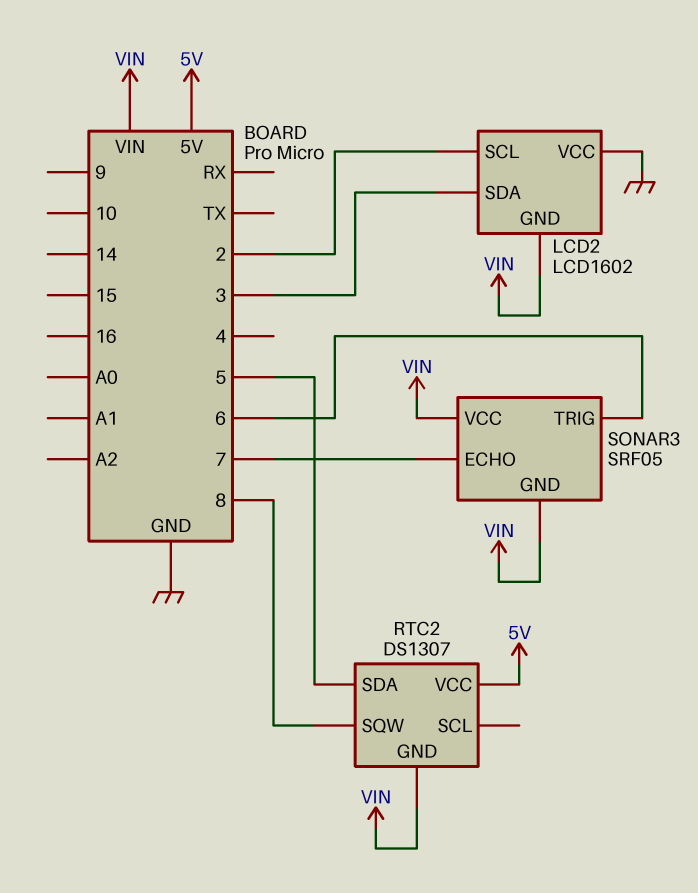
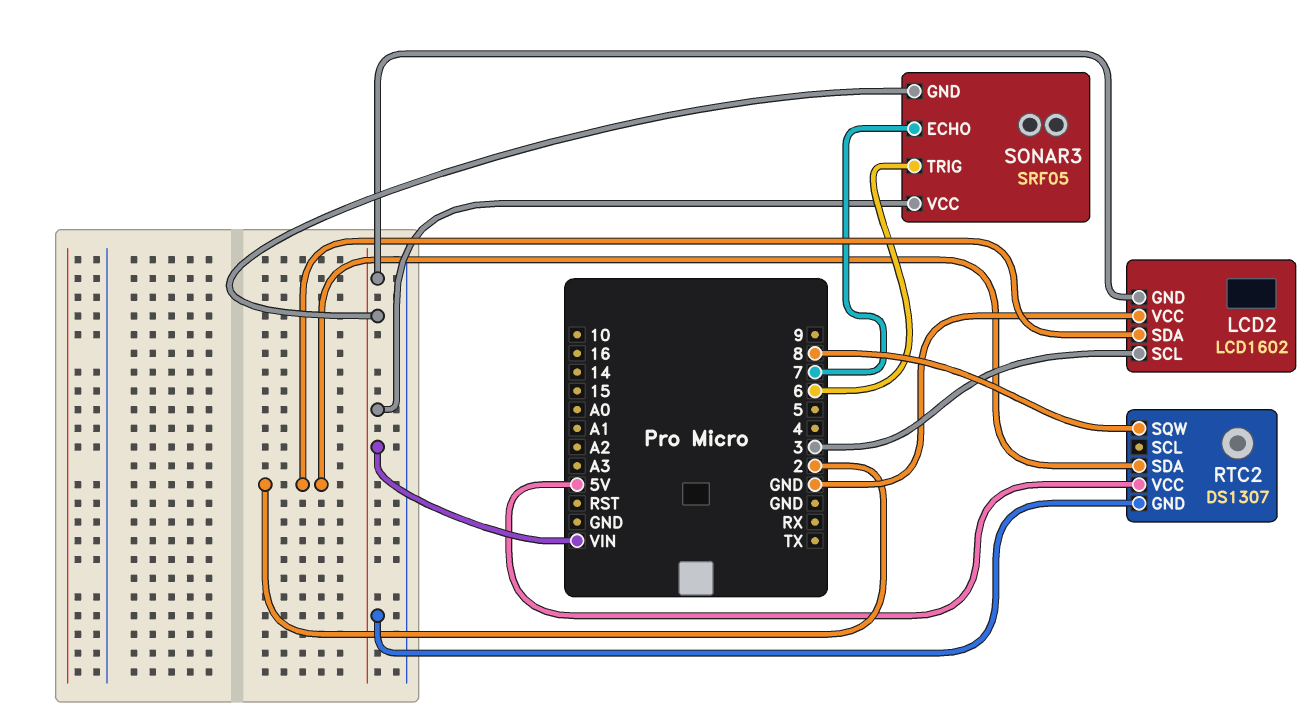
LCD2 pin SCL: 2 -> 3
LCD2 pin SDA: 3 -> 2
RTC2 pin SDA: 5 -> 2

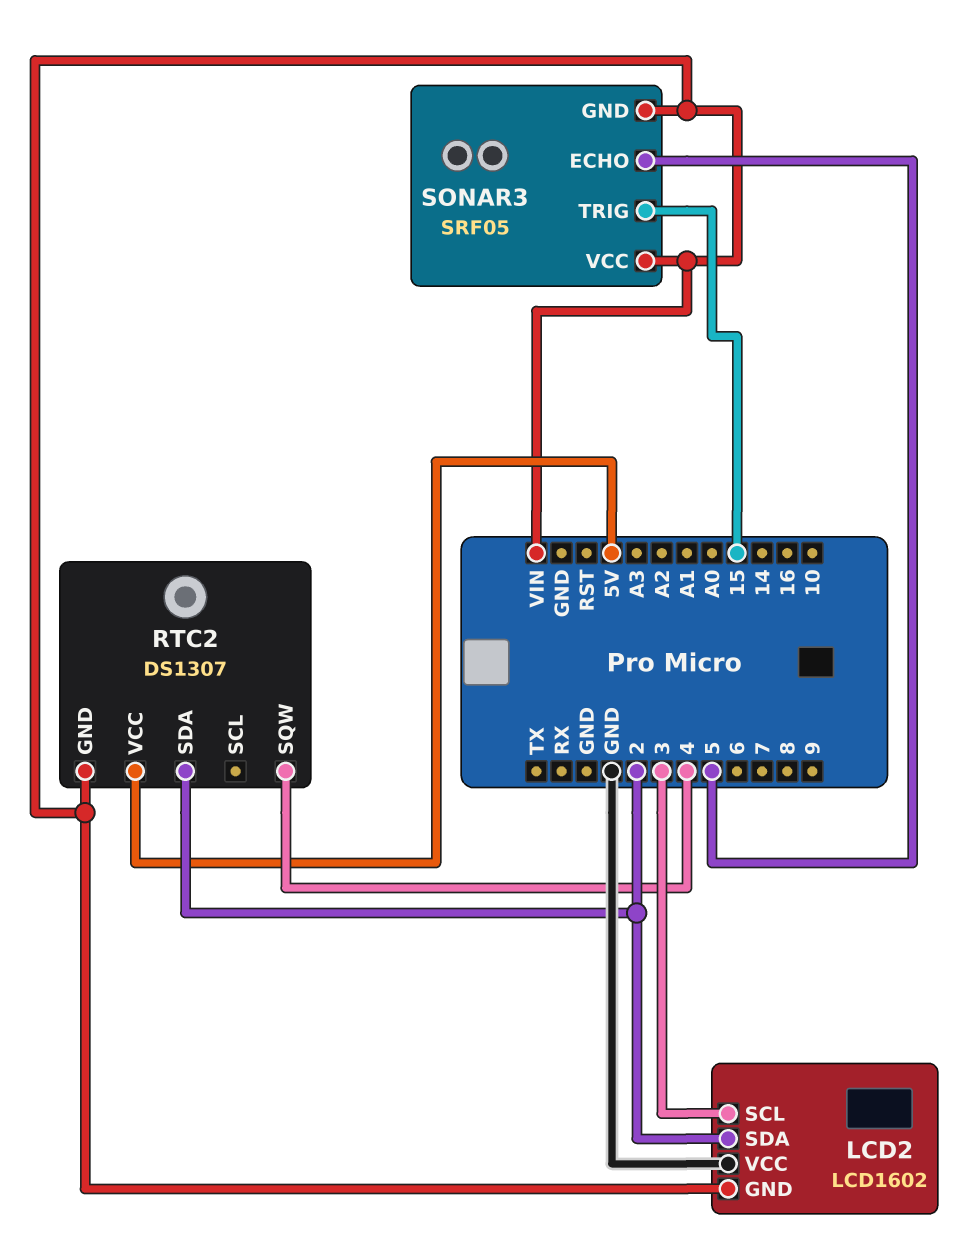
RTC2 pin SQW: 8 -> 4
SONAR3 pin ECHO: 7 -> 5
SONAR3 pin TRIG: 6 -> 15

